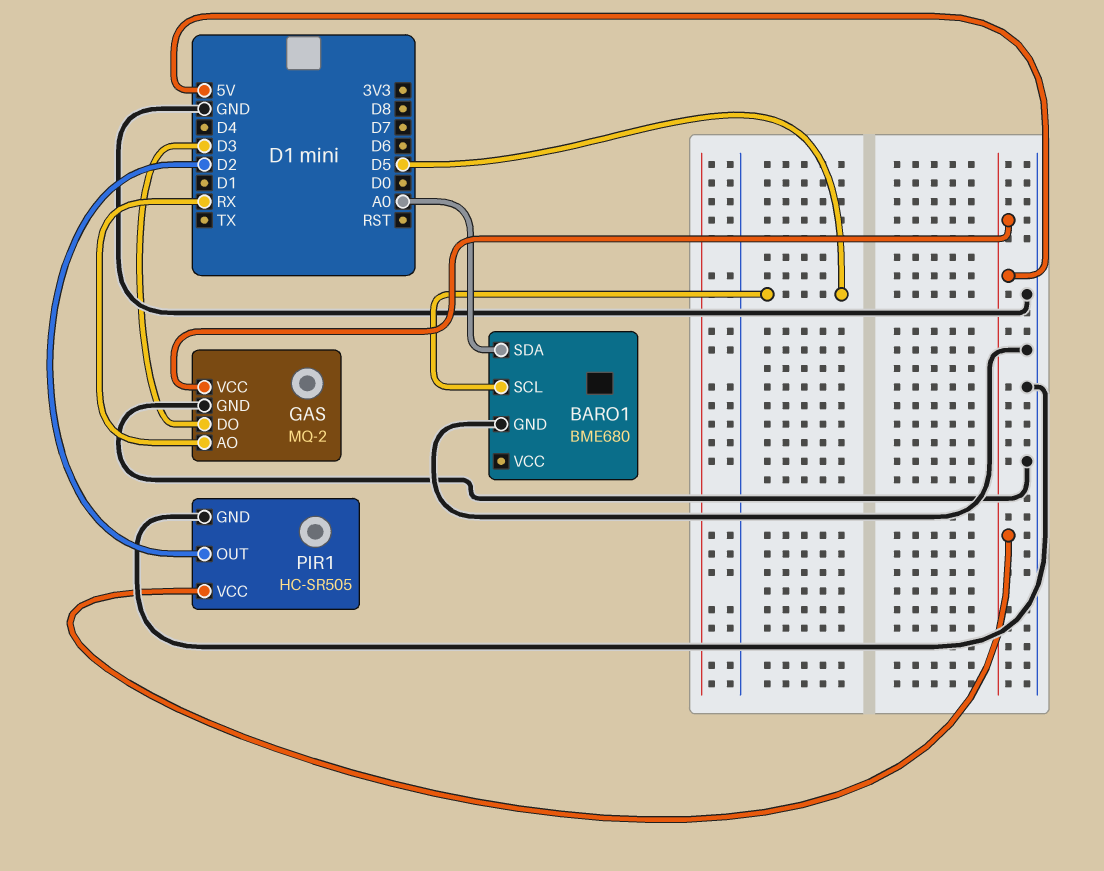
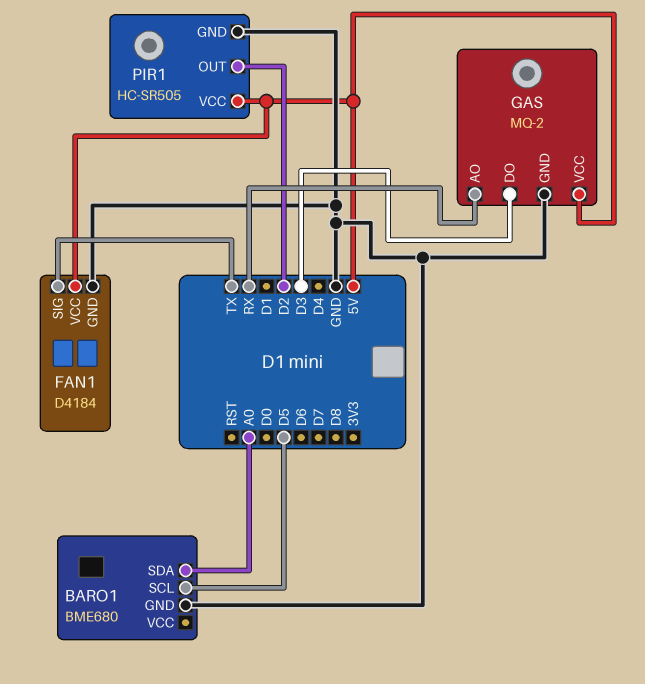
FAN1: none -> D4184
FAN1 pin GND: none -> GND
FAN1 pin SIG: none -> TX
FAN1 pin VCC: none -> 5V

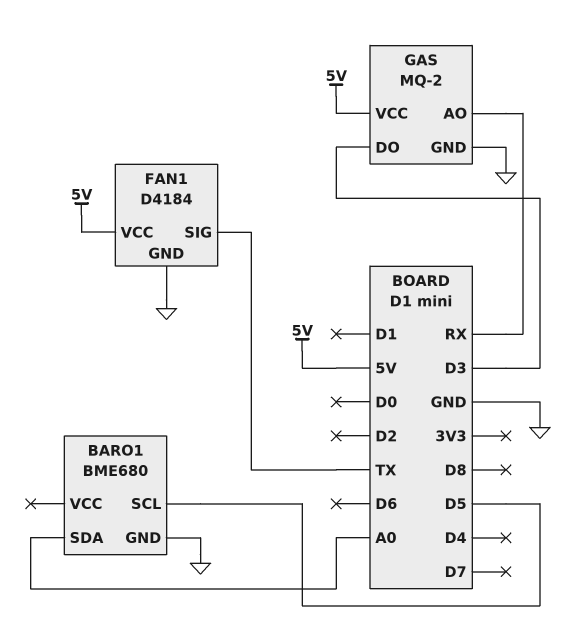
PIR1: HC-SR505 -> none
PIR1 pin GND: GND -> none
PIR1 pin OUT: D2 -> none
PIR1 pin VCC: 5V -> none

